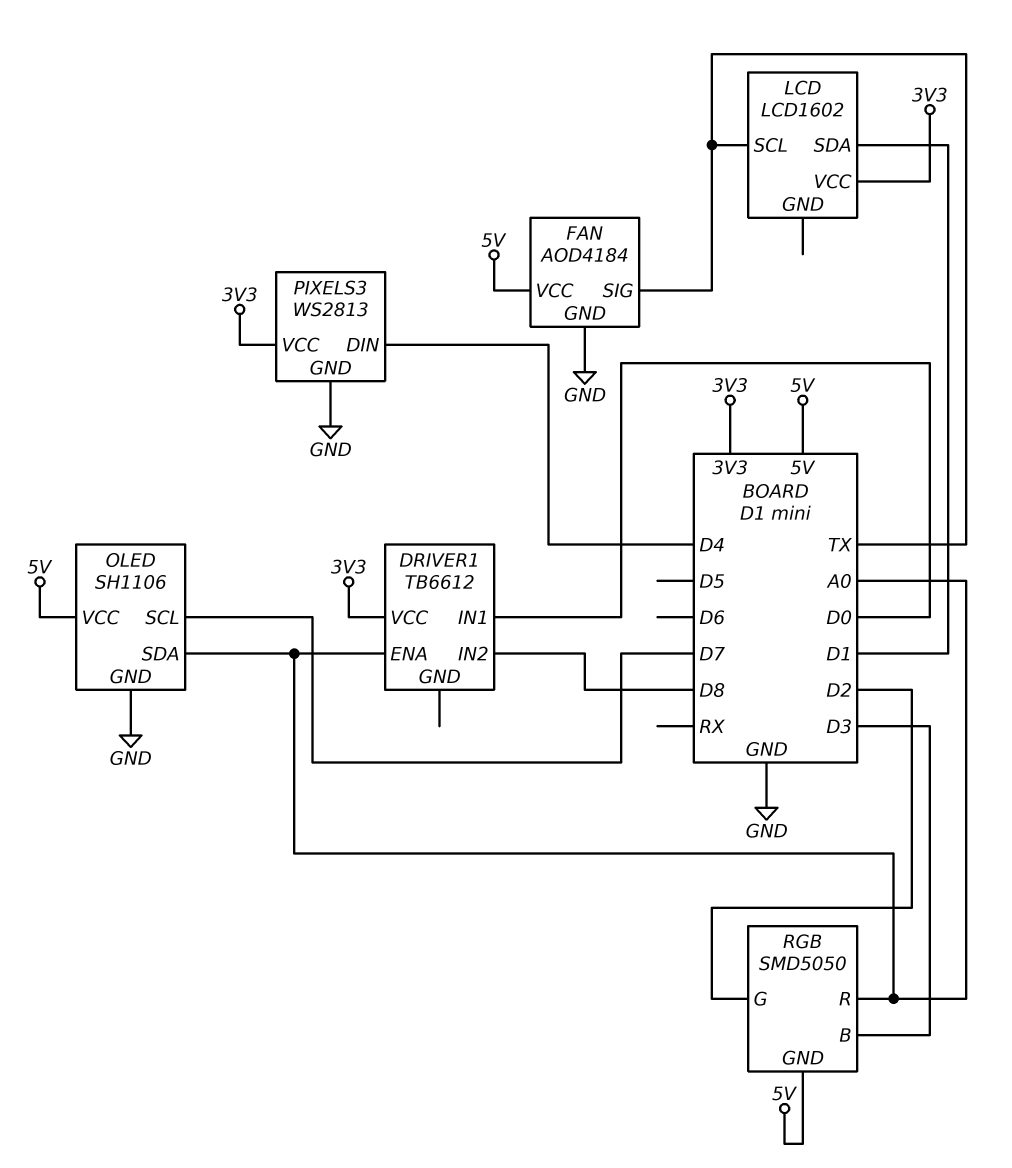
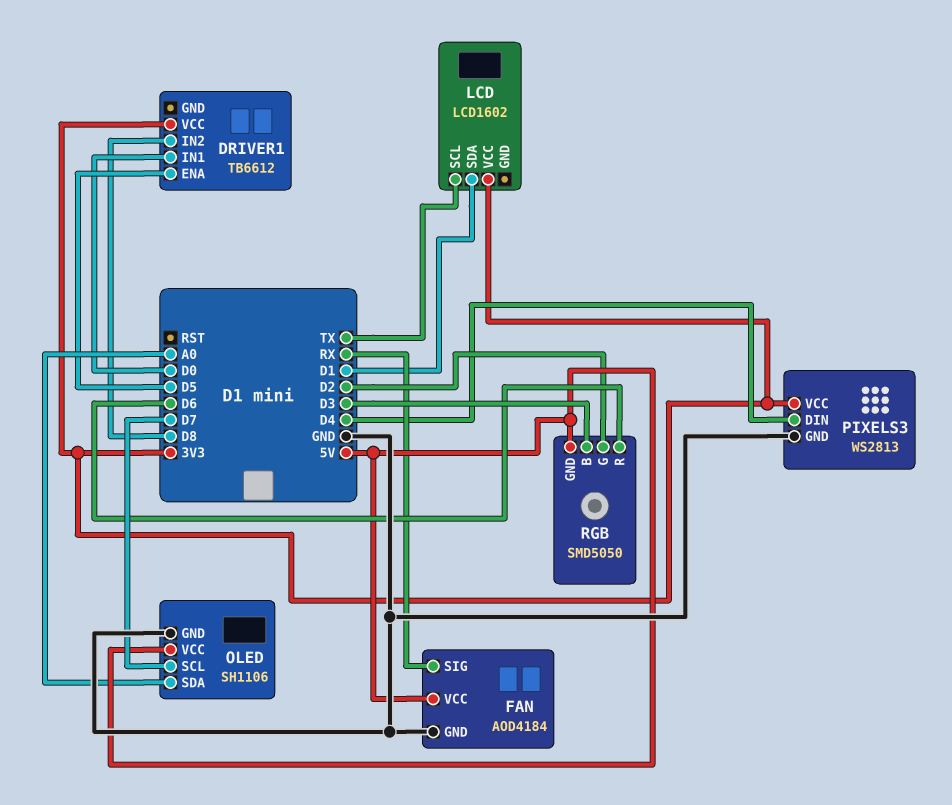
DRIVER1 pin ENA: A0 -> D5
FAN pin SIG: TX -> RX
RGB pin R: A0 -> D6

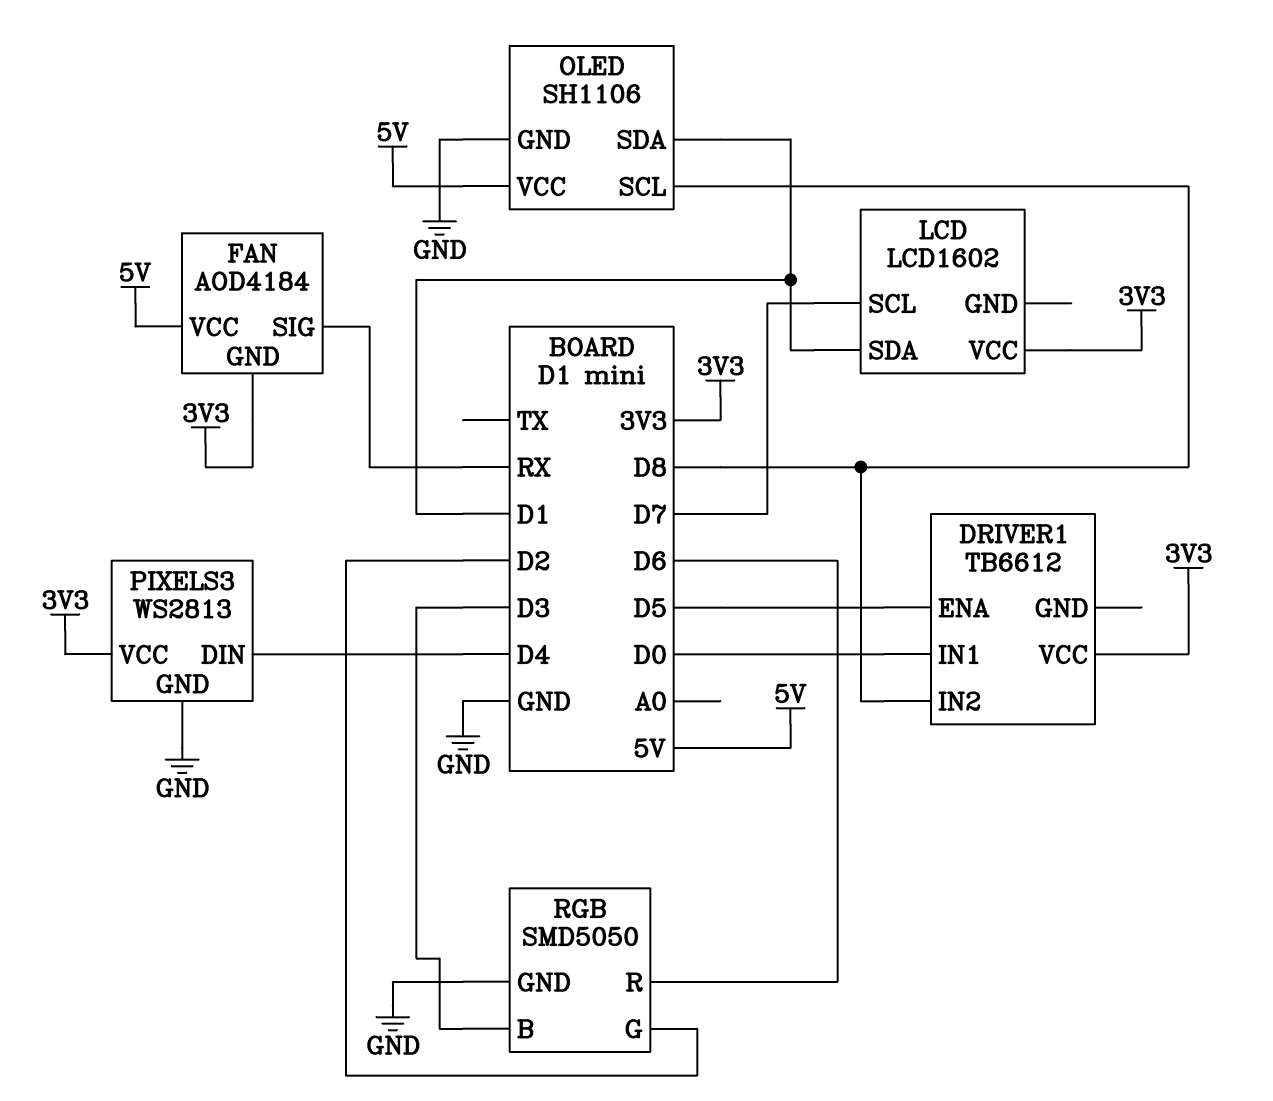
FAN pin GND: GND -> 3V3
LCD pin SCL: TX -> D7
OLED pin SCL: D7 -> D8
OLED pin SDA: A0 -> D1
RGB pin GND: 5V -> GND

